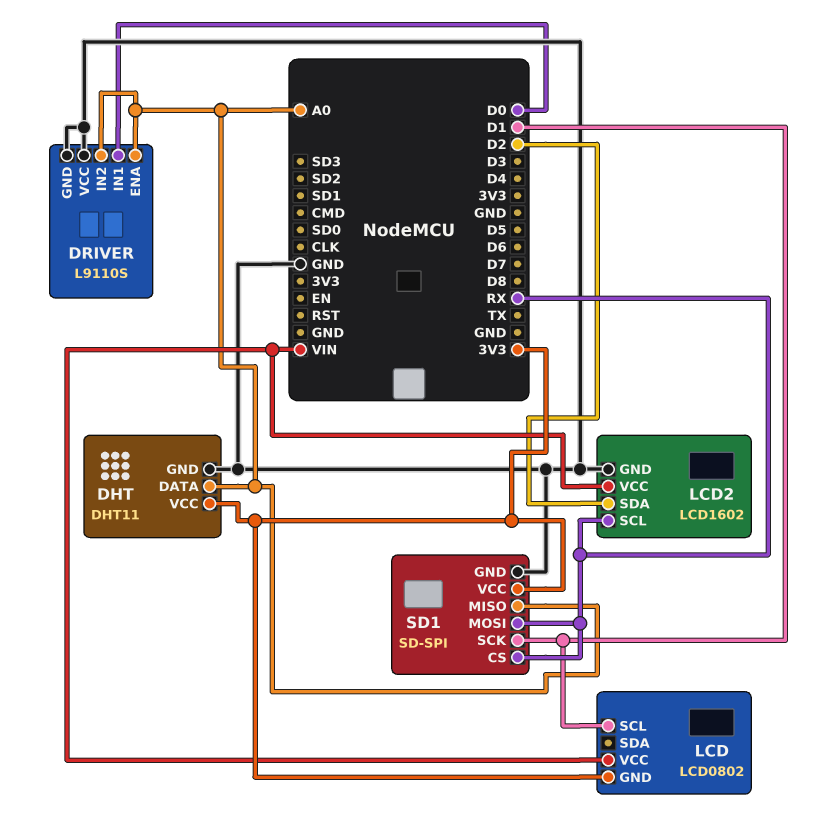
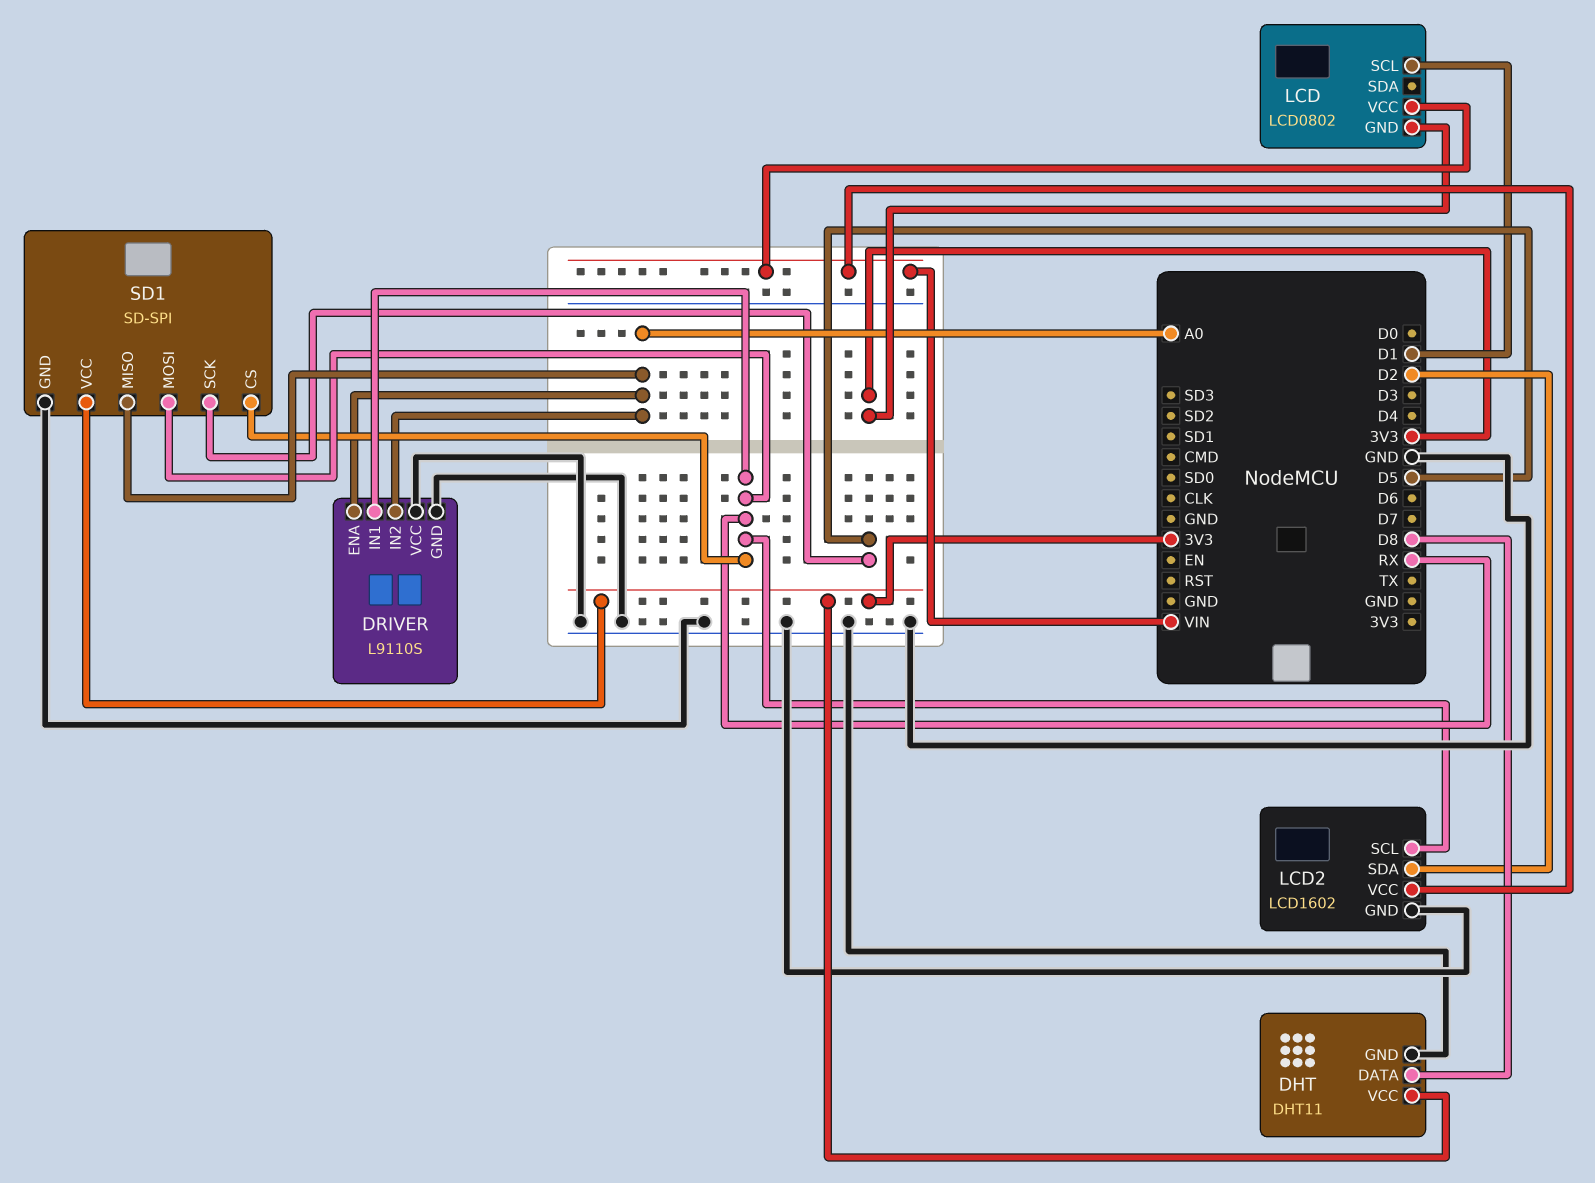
DHT pin DATA: A0 -> D8
DRIVER pin IN1: D0 -> RX
SD1 pin SCK: D1 -> D5

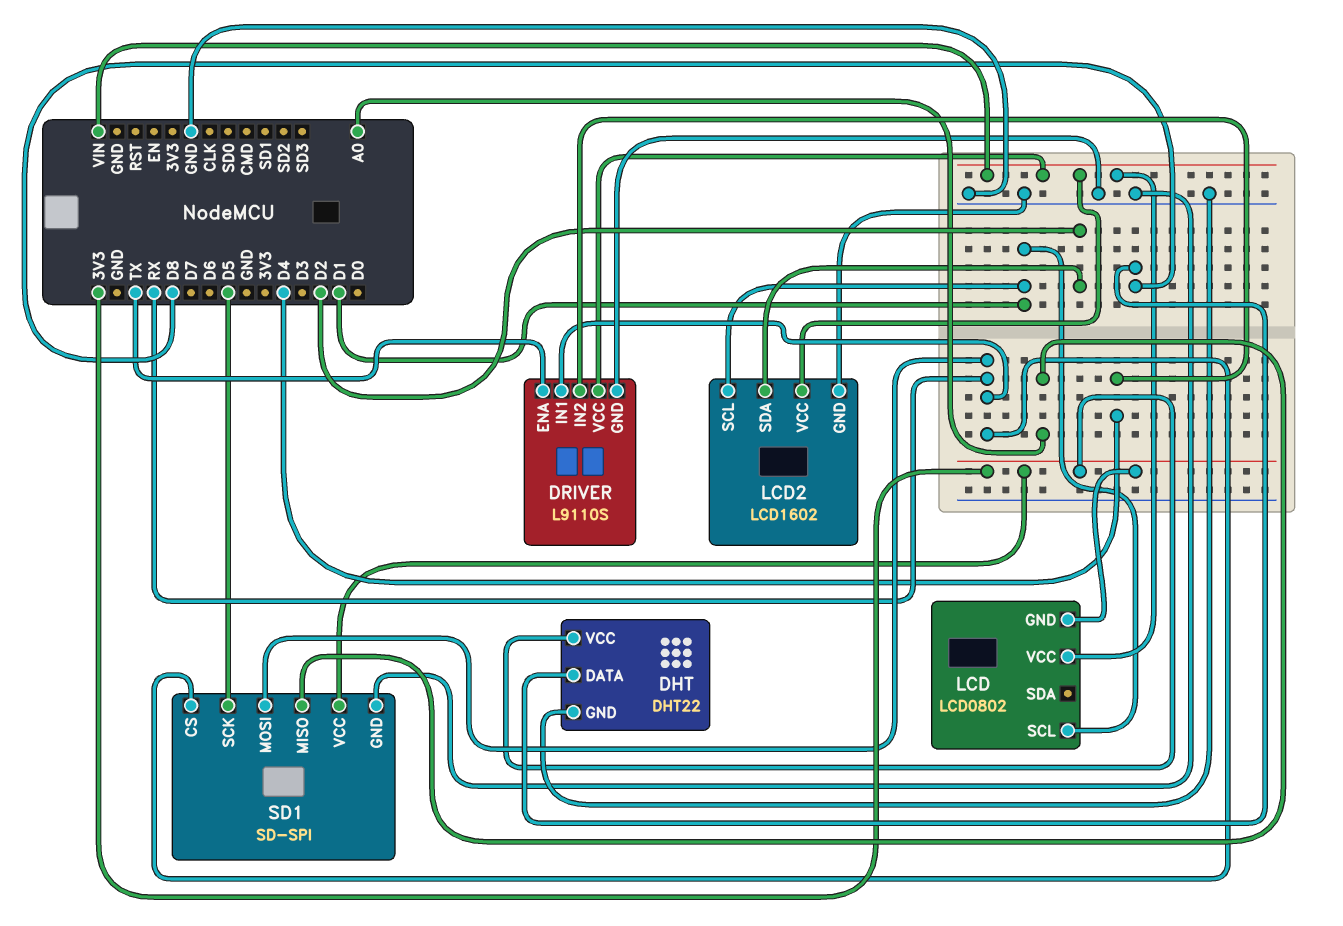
DHT: DHT11 -> DHT22
DRIVER pin ENA: A0 -> TX
DRIVER pin IN2: A0 -> D4
DRIVER pin VCC: GND -> VIN
LCD2 pin SCL: RX -> D1

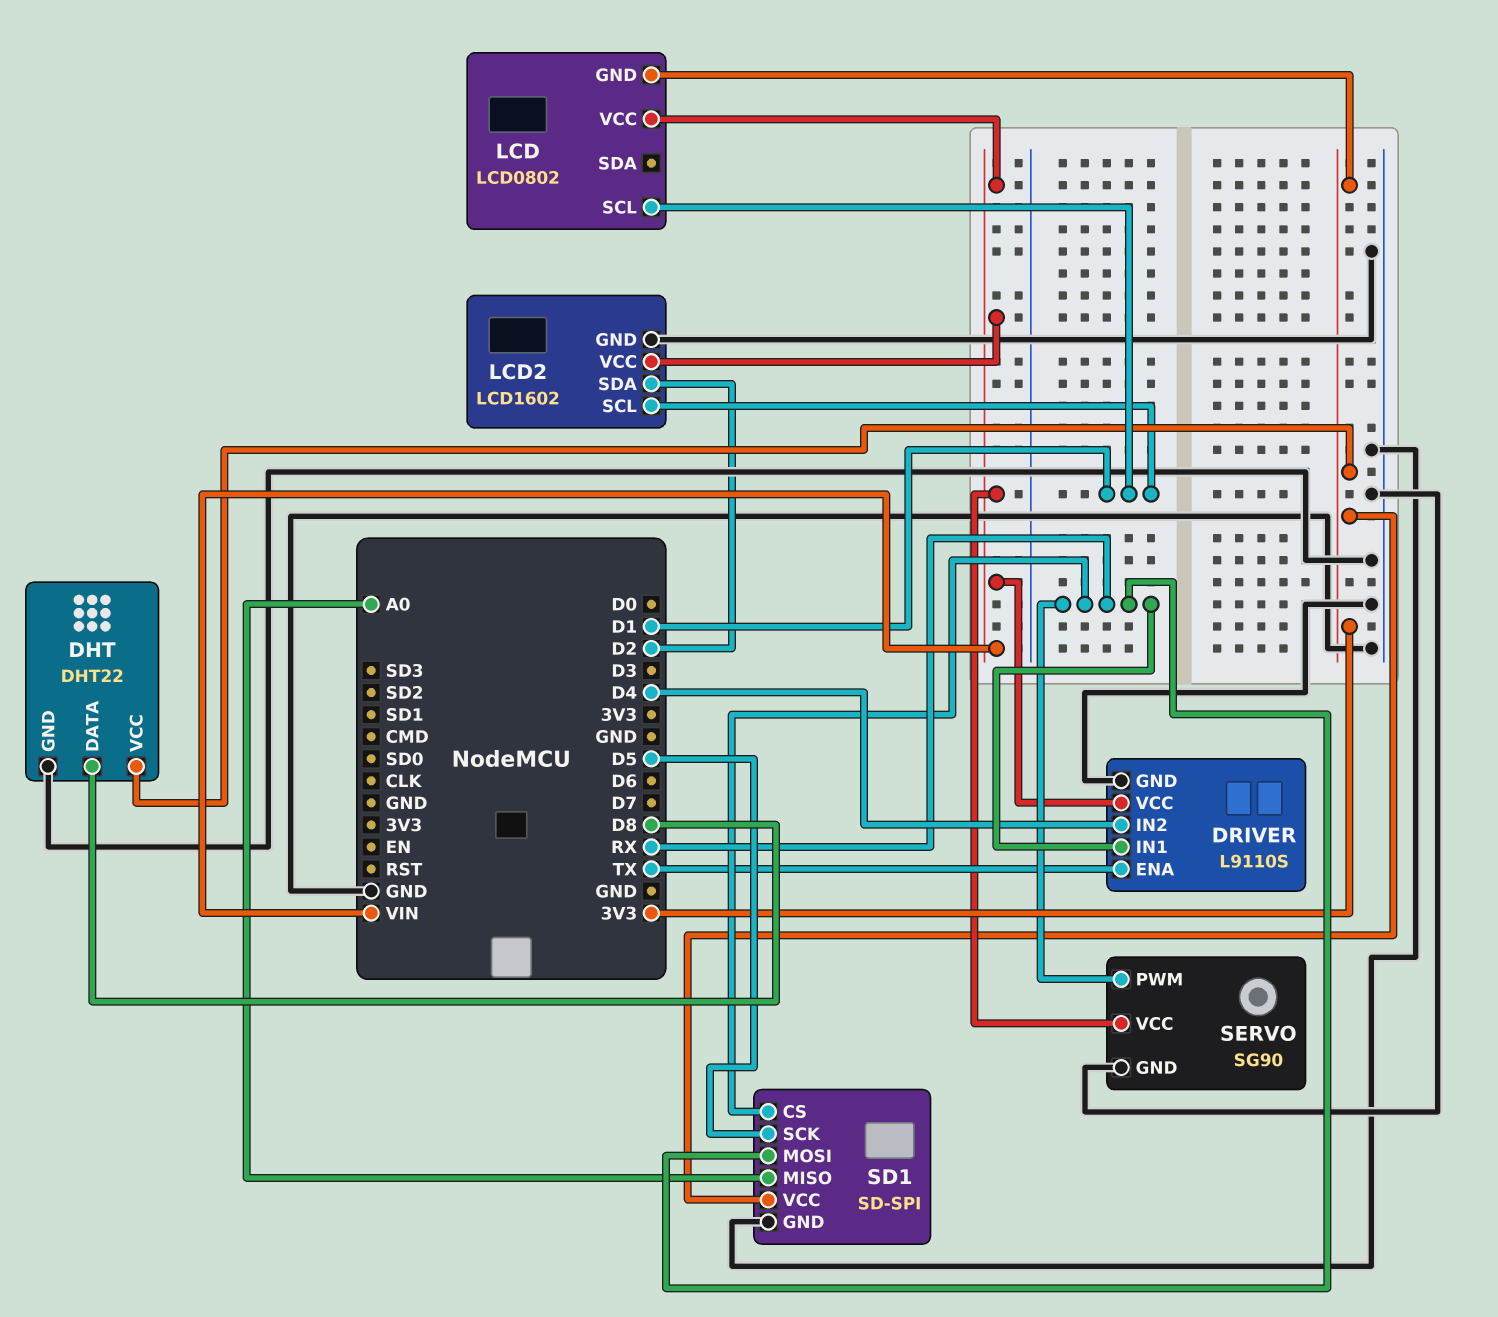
SERVO: none -> SG90
SERVO pin GND: none -> GND
SERVO pin PWM: none -> RX
SERVO pin VCC: none -> VIN

